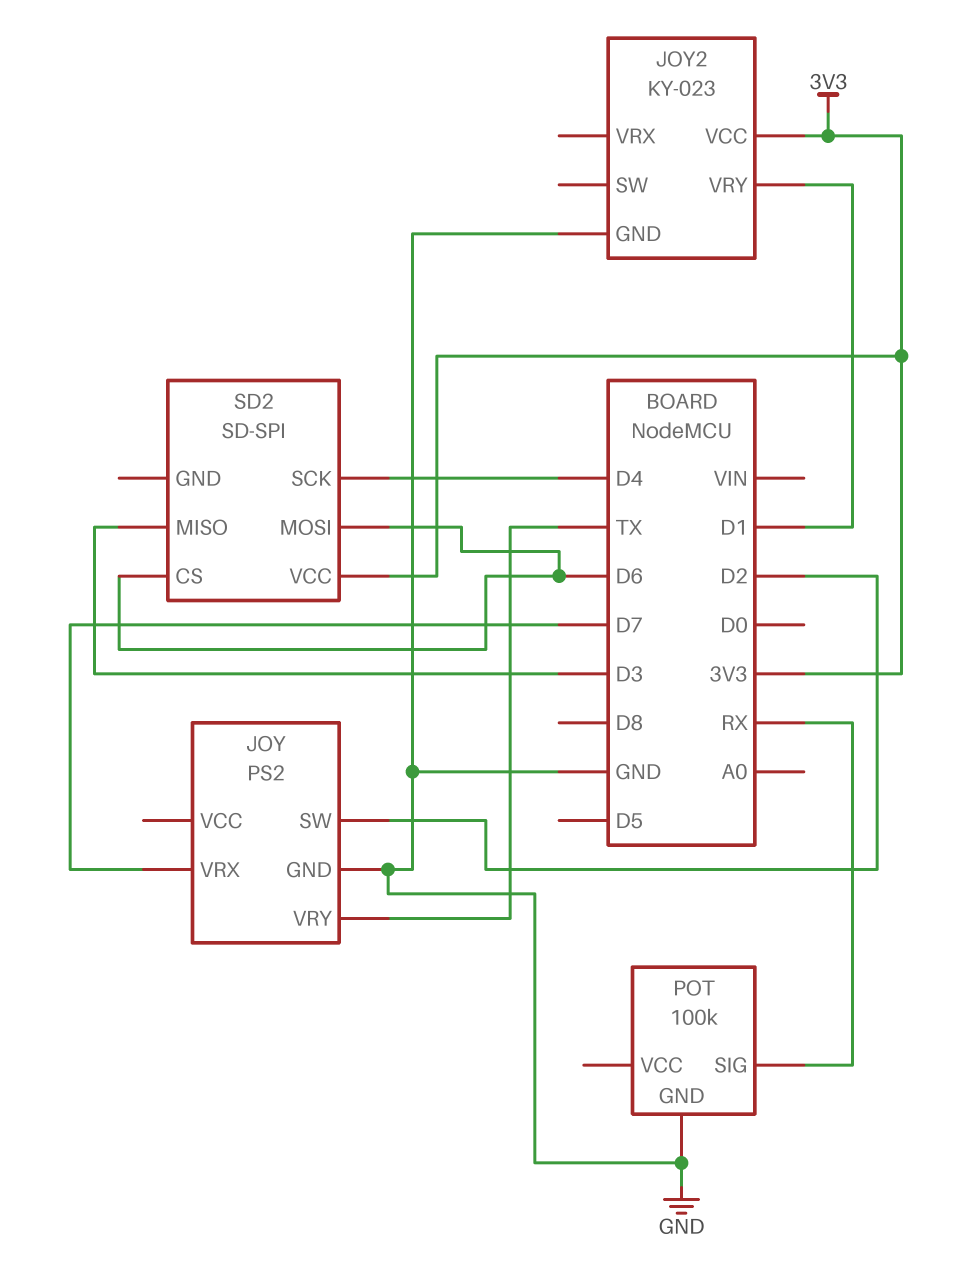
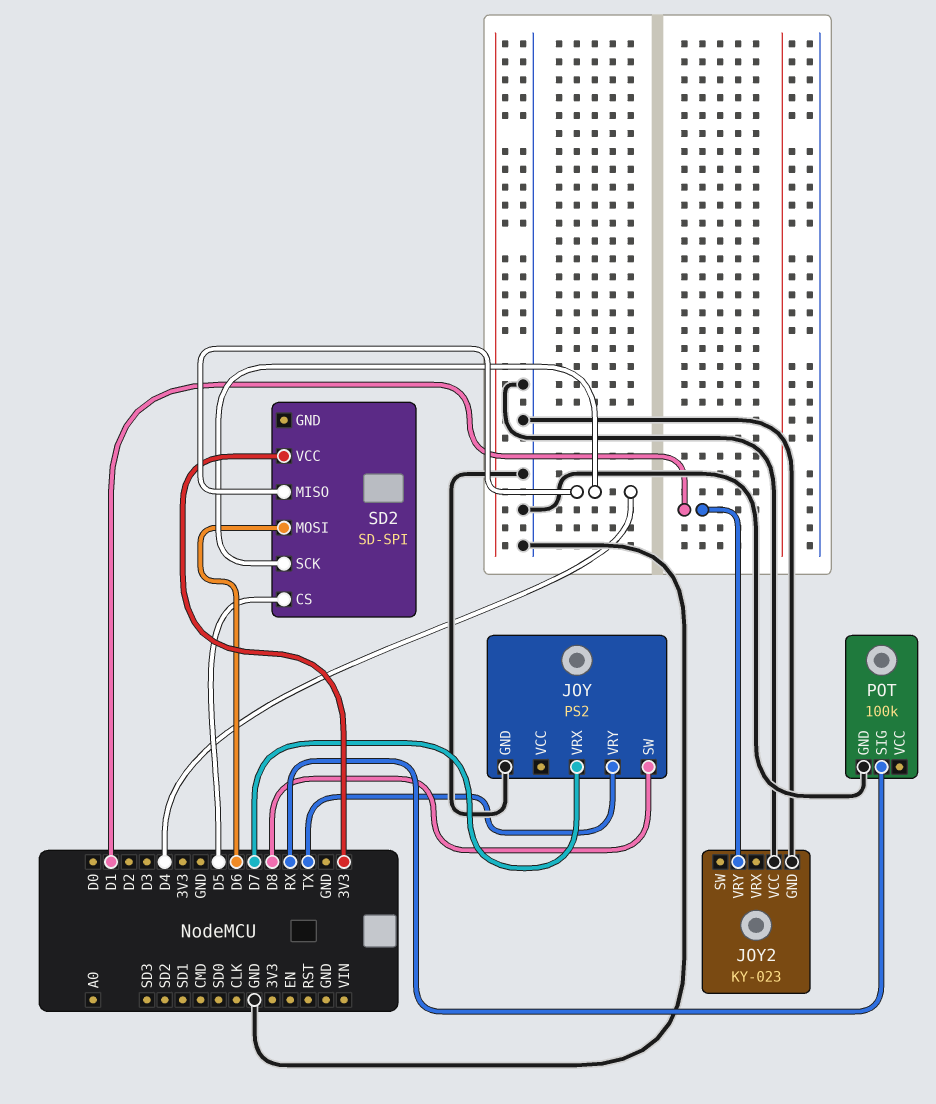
JOY pin SW: D2 -> D8
JOY2 pin VCC: 3V3 -> GND
SD2 pin CS: D6 -> D5
SD2 pin MISO: D3 -> D4

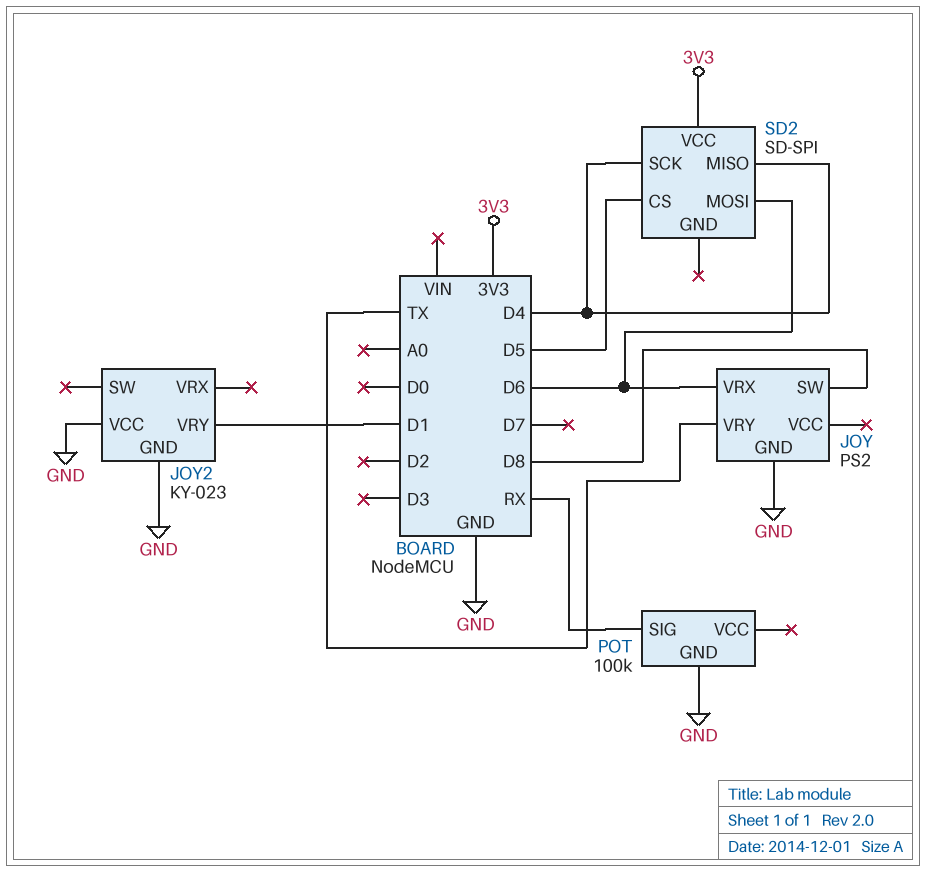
JOY pin VRX: D7 -> D6

